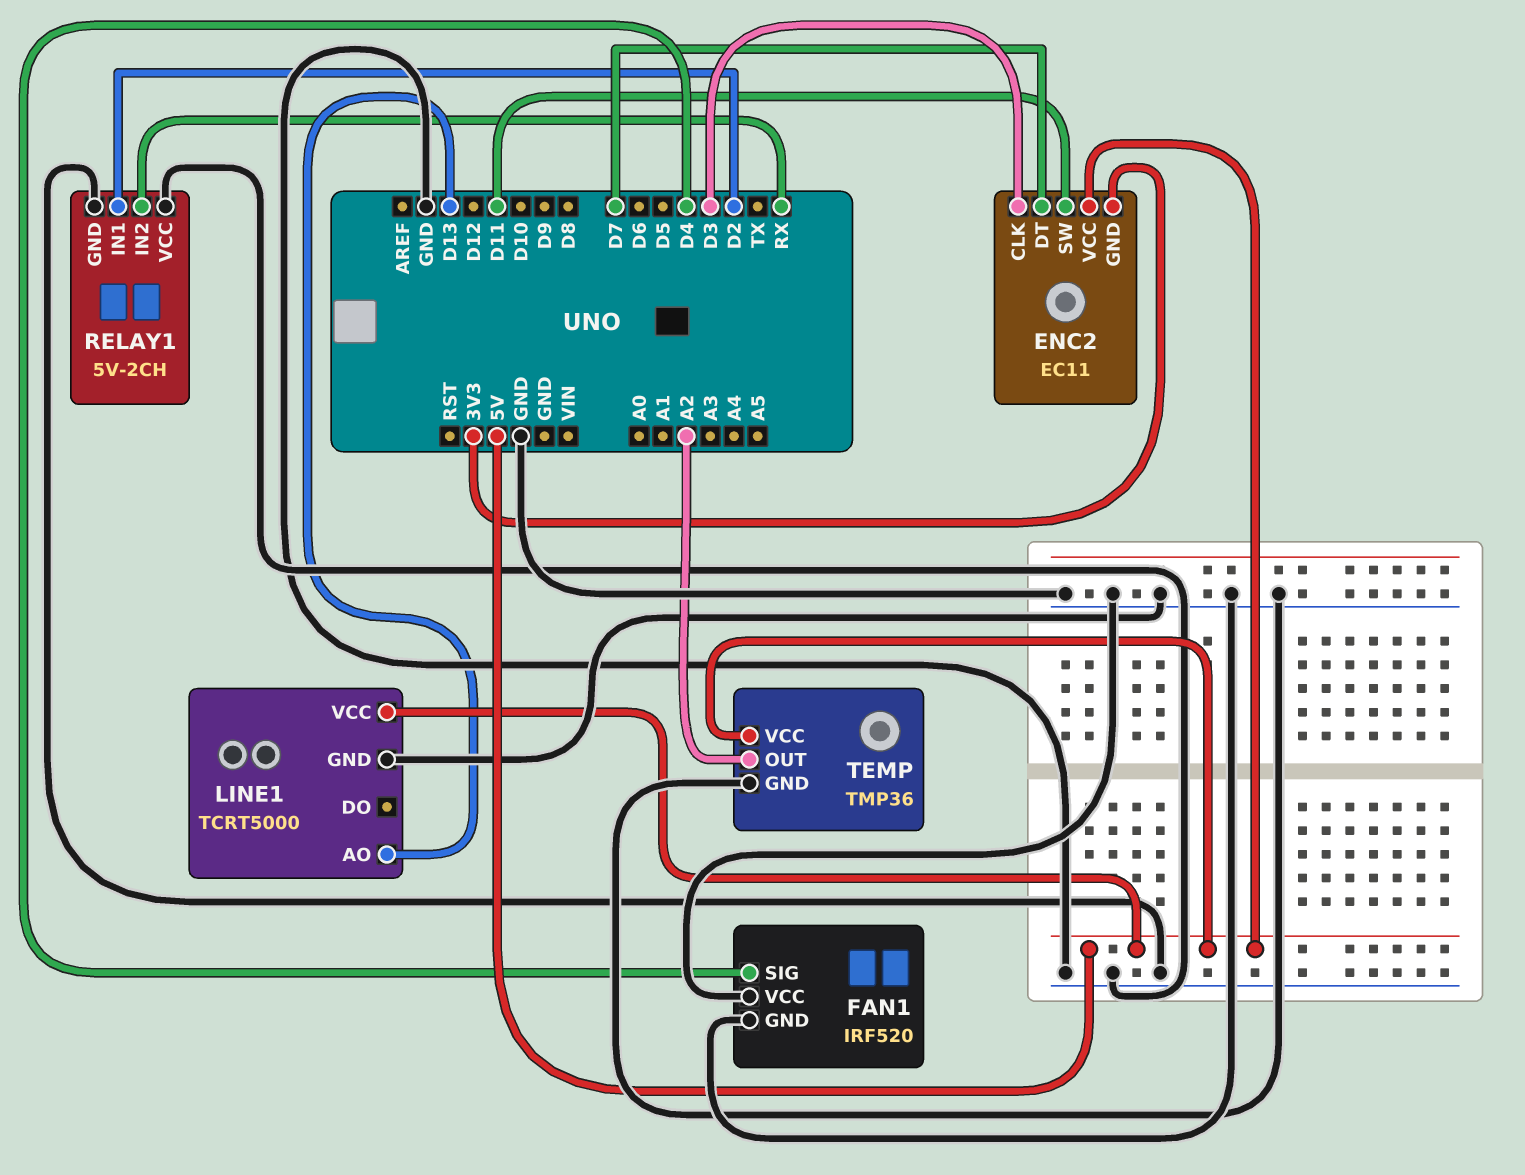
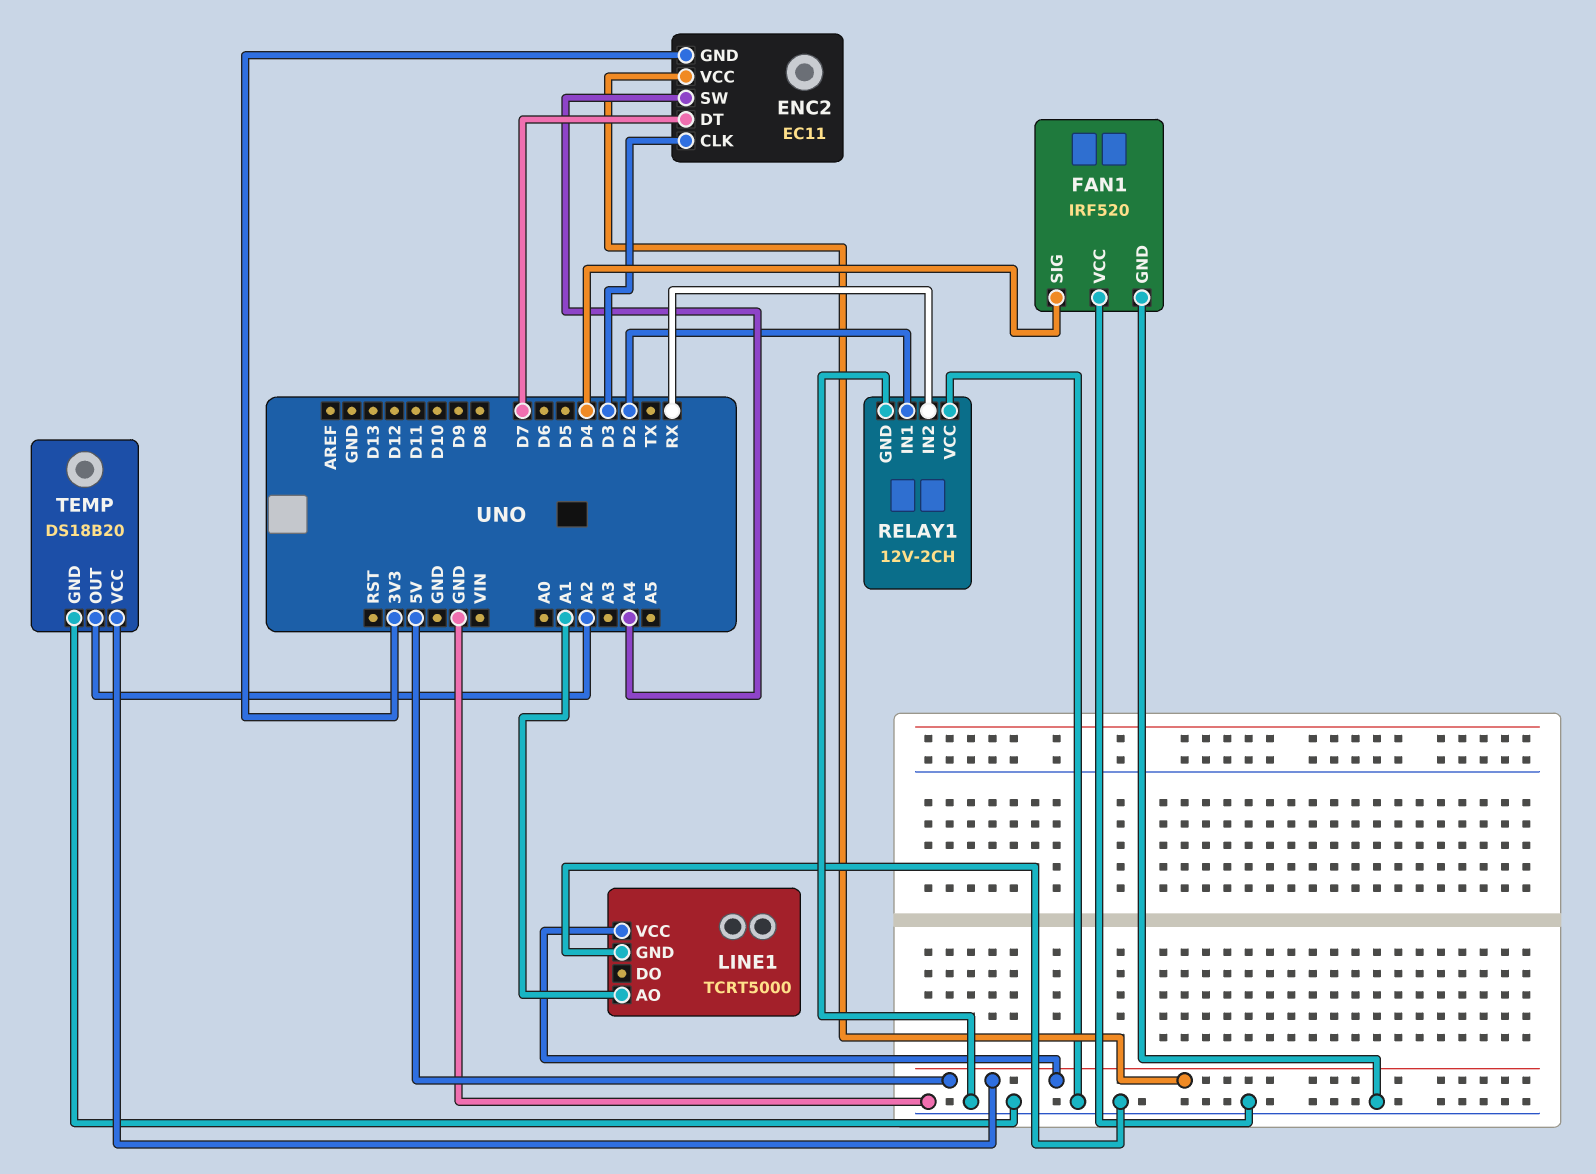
ENC2 pin SW: D11 -> A4
LINE1 pin AO: D13 -> A1
RELAY1: 5V-2CH -> 12V-2CH
TEMP: TMP36 -> DS18B20

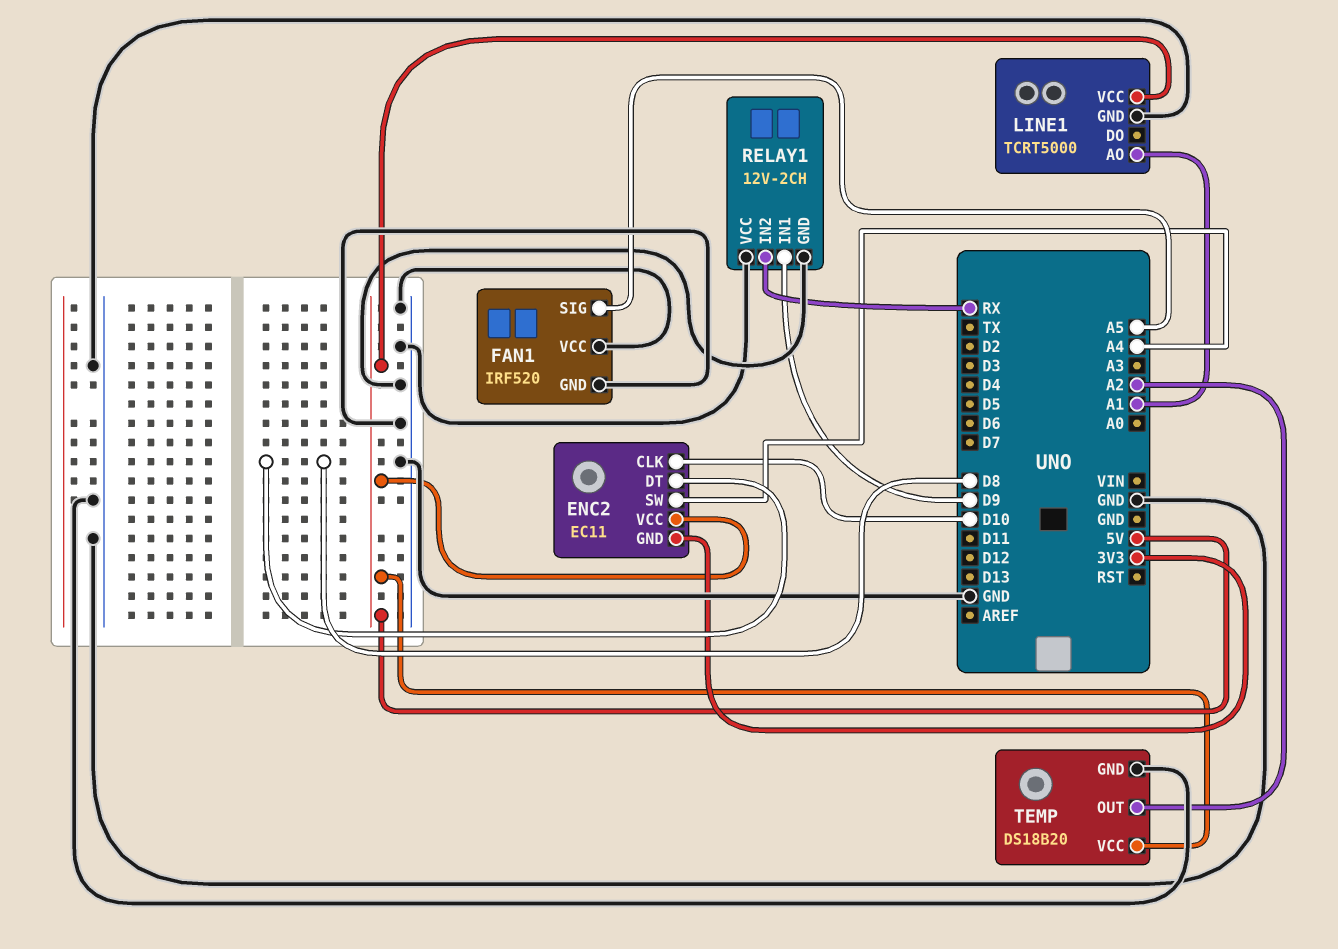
ENC2 pin CLK: D3 -> D10
ENC2 pin DT: D7 -> D8
FAN1 pin SIG: D4 -> A5
RELAY1 pin IN1: D2 -> D9

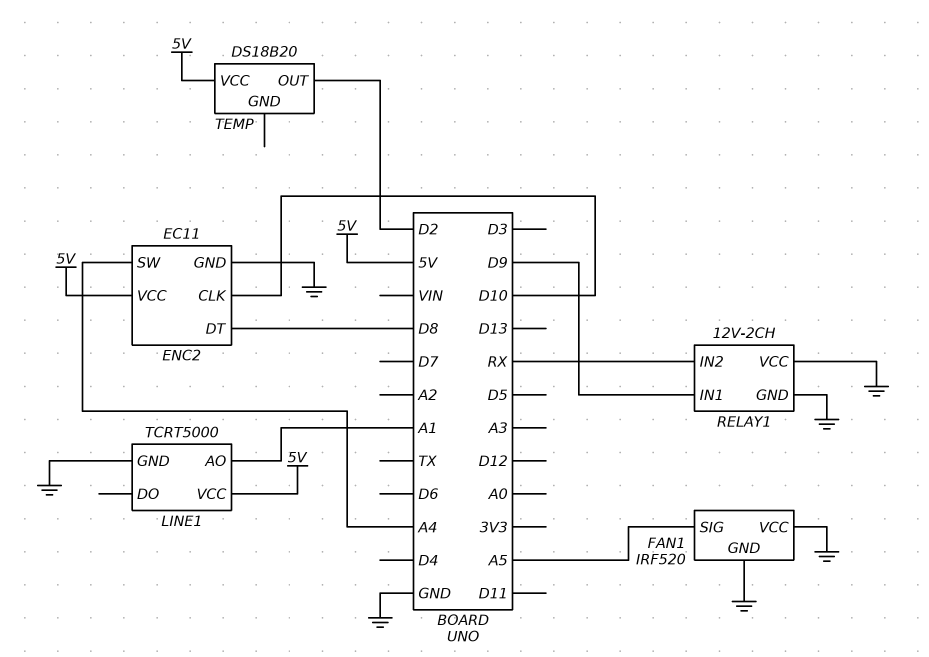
ENC2 pin GND: 3V3 -> GND
TEMP pin GND: GND -> none
TEMP pin OUT: A2 -> D2

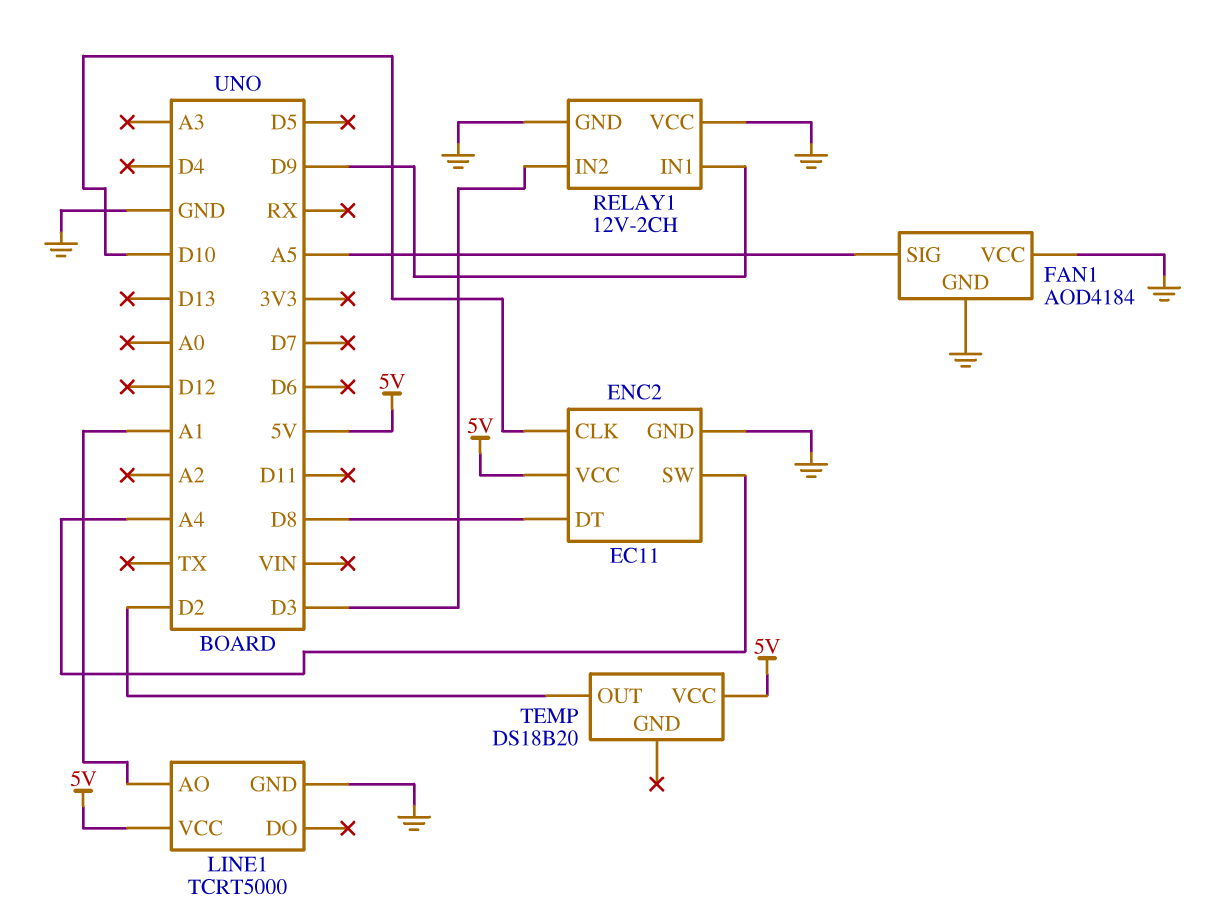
FAN1: IRF520 -> AOD4184
RELAY1 pin IN2: RX -> D3

